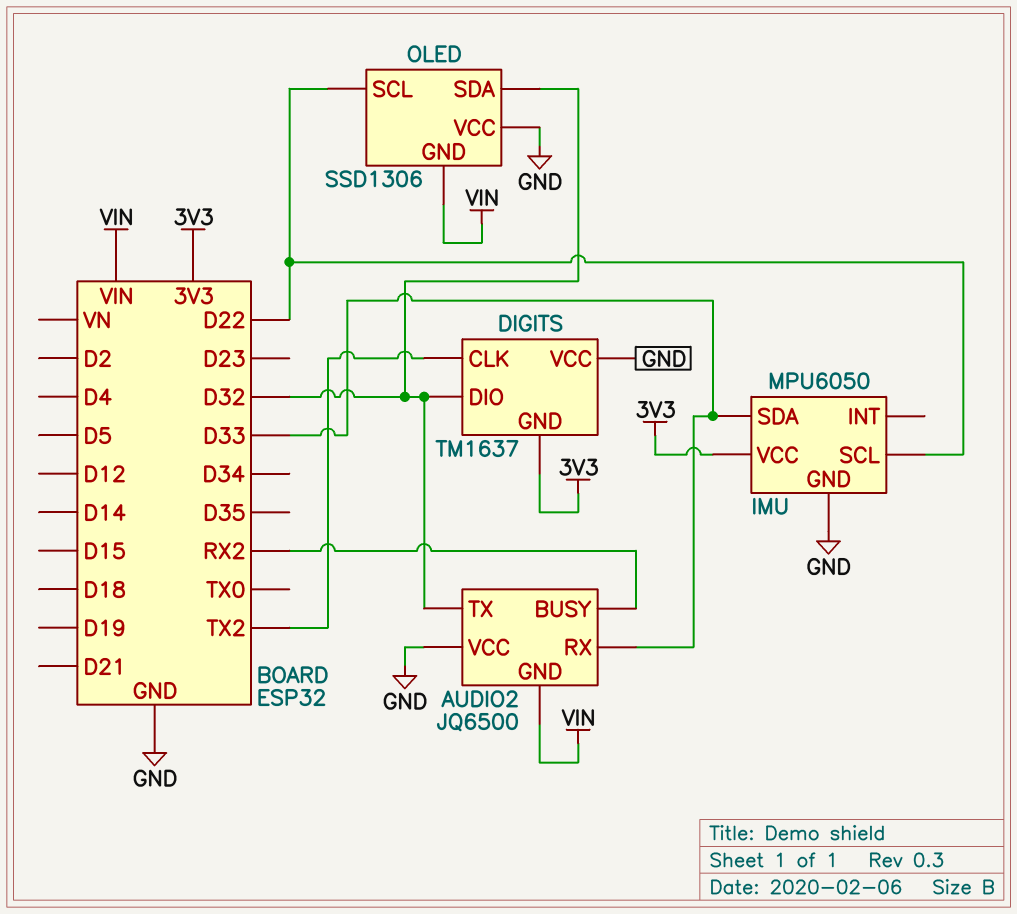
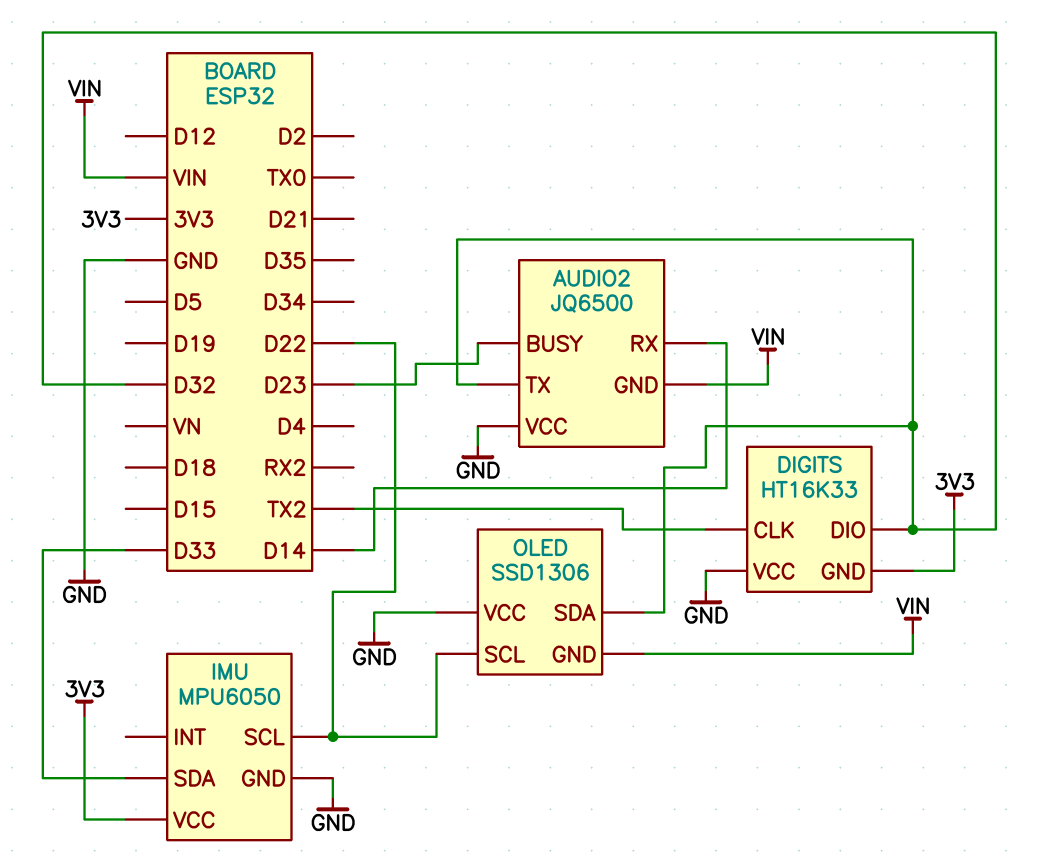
AUDIO2 pin BUSY: RX2 -> D23
AUDIO2 pin RX: D33 -> D14
DIGITS: TM1637 -> HT16K33

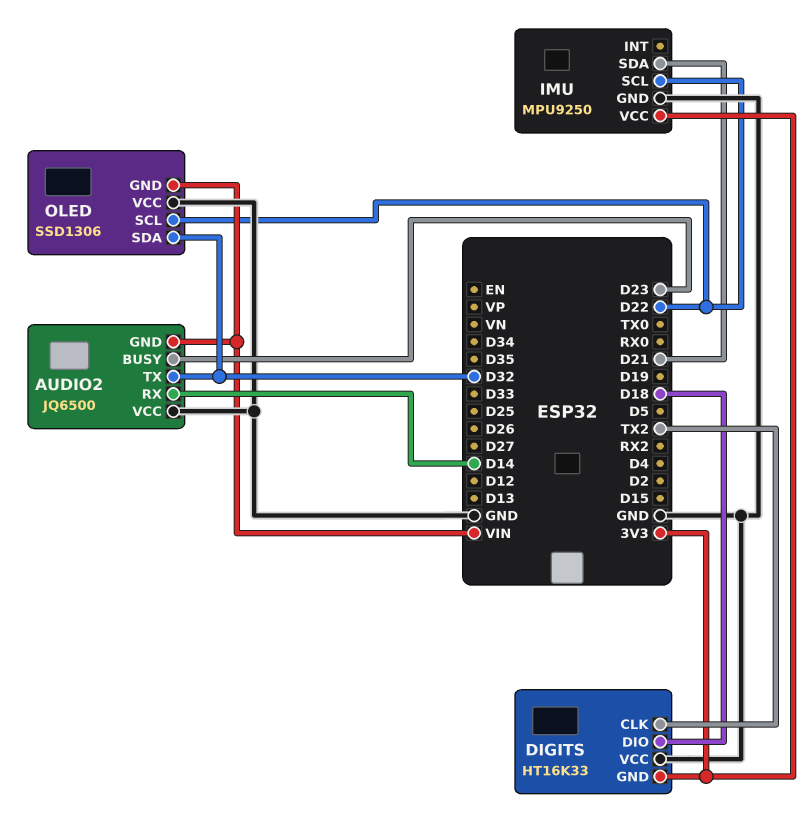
DIGITS pin DIO: D32 -> D18
IMU: MPU6050 -> MPU9250
IMU pin SDA: D33 -> D21

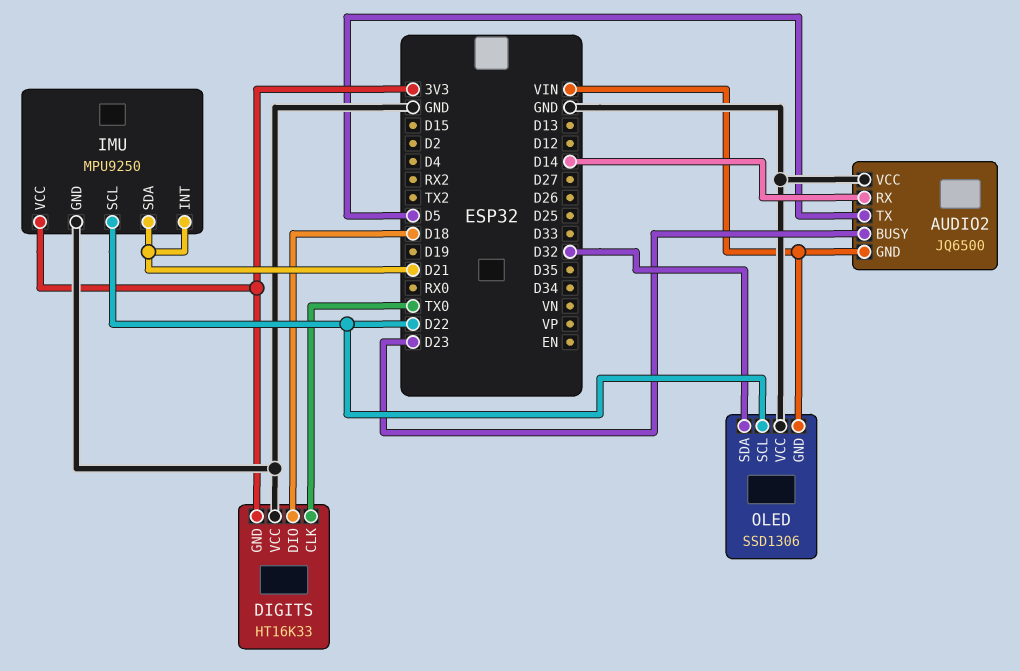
AUDIO2 pin TX: D32 -> D5
DIGITS pin CLK: TX2 -> TX0
IMU pin INT: none -> D21

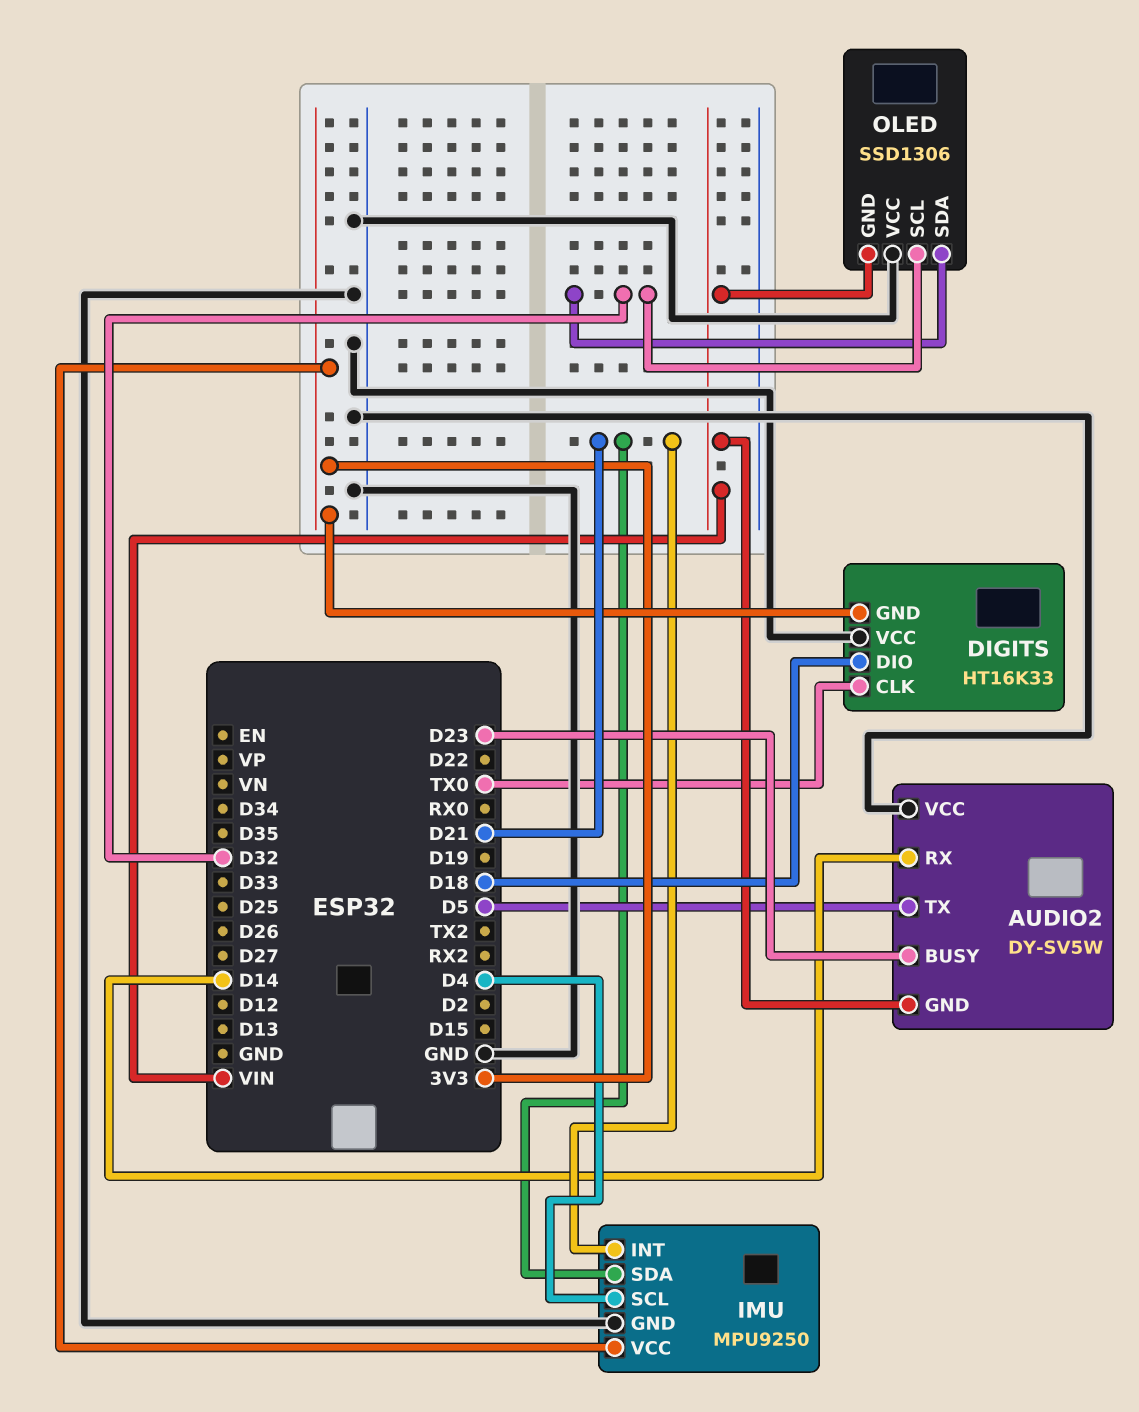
AUDIO2: JQ6500 -> DY-SV5W
IMU pin SCL: D22 -> D4
OLED pin SCL: D22 -> D32

